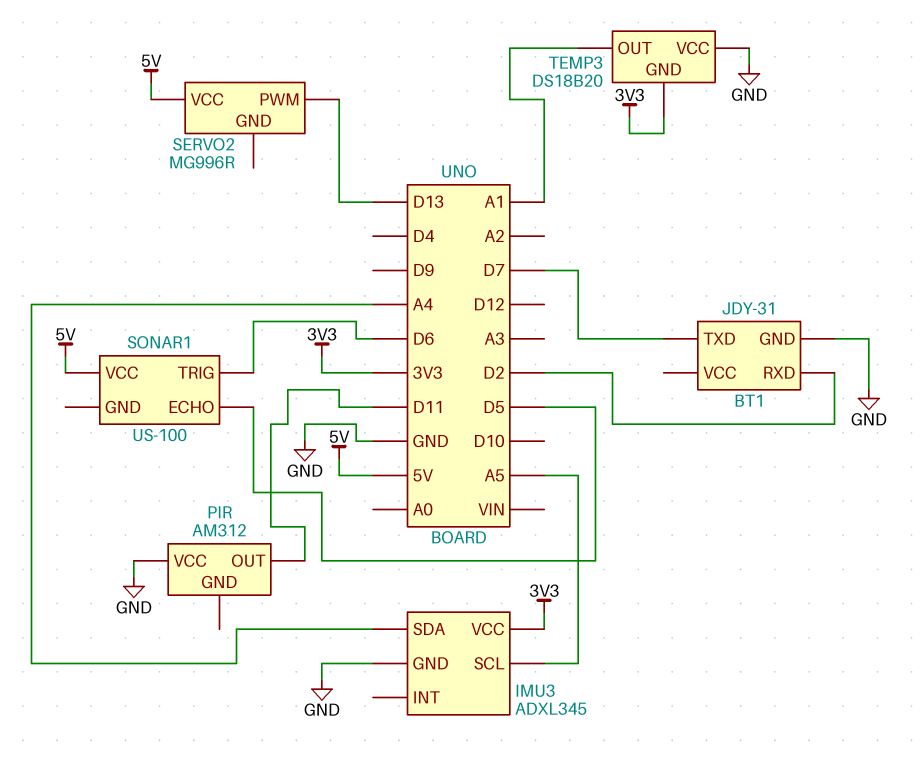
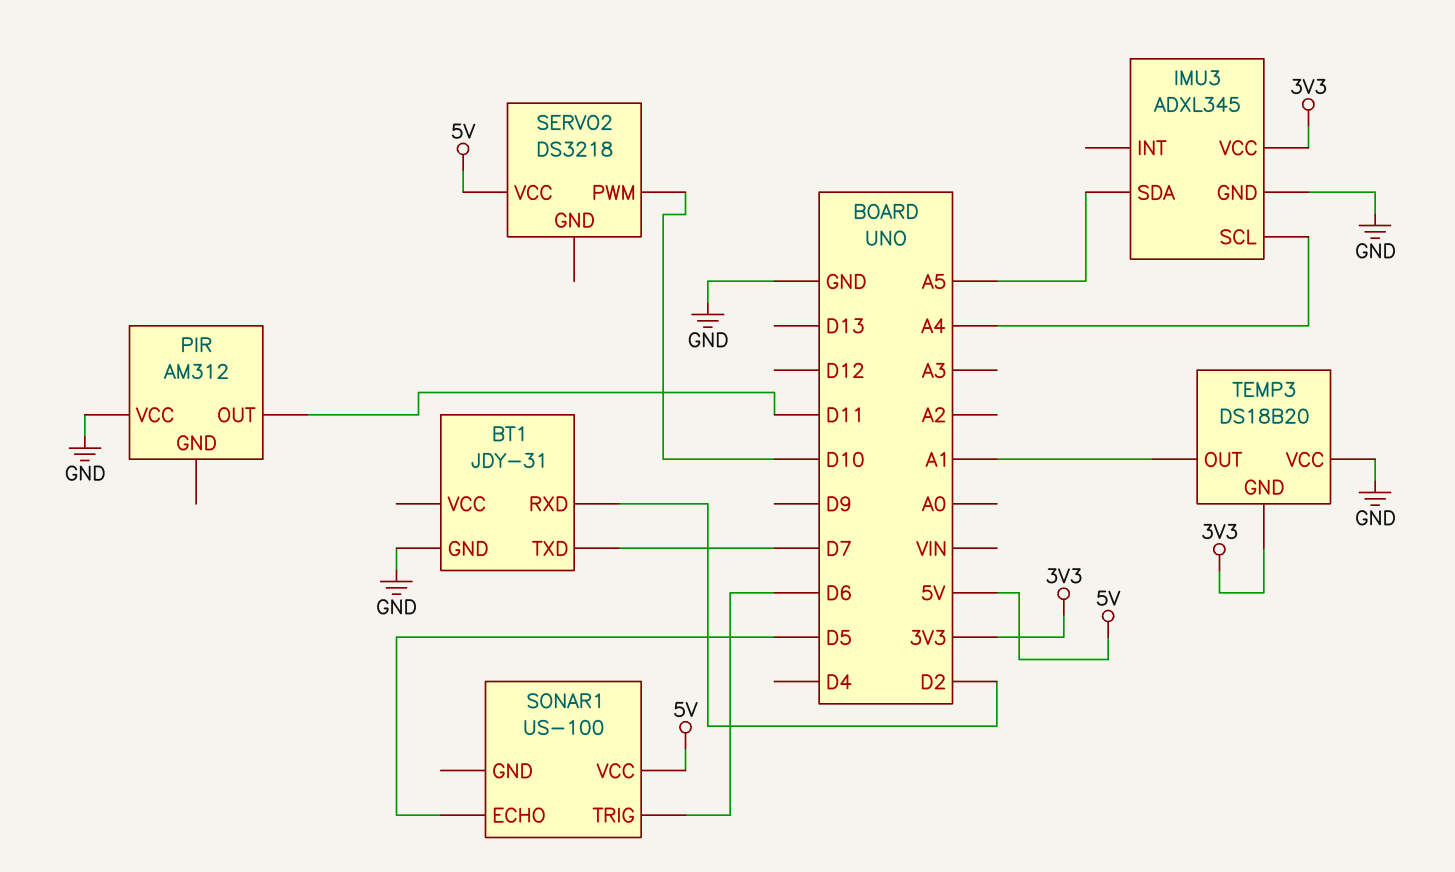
IMU3 pin SCL: A5 -> A4
IMU3 pin SDA: A4 -> A5
SERVO2: MG996R -> DS3218
SERVO2 pin PWM: D13 -> D10

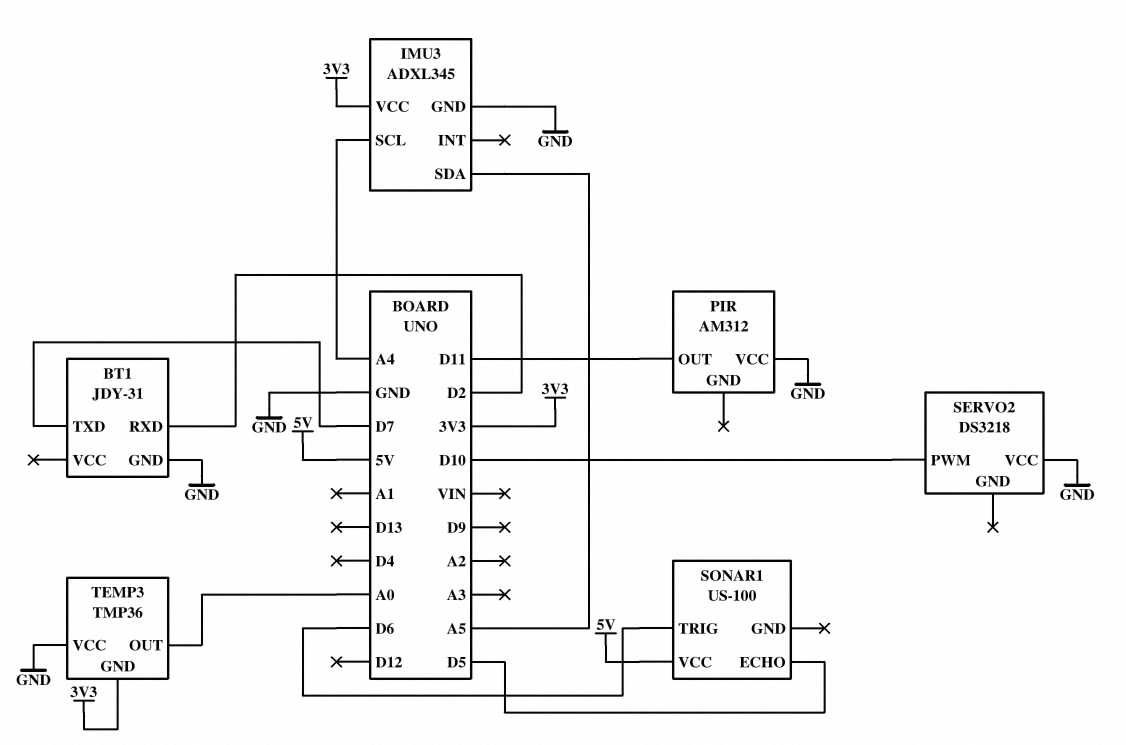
SERVO2 pin VCC: 5V -> GND
TEMP3: DS18B20 -> TMP36
TEMP3 pin OUT: A1 -> A0

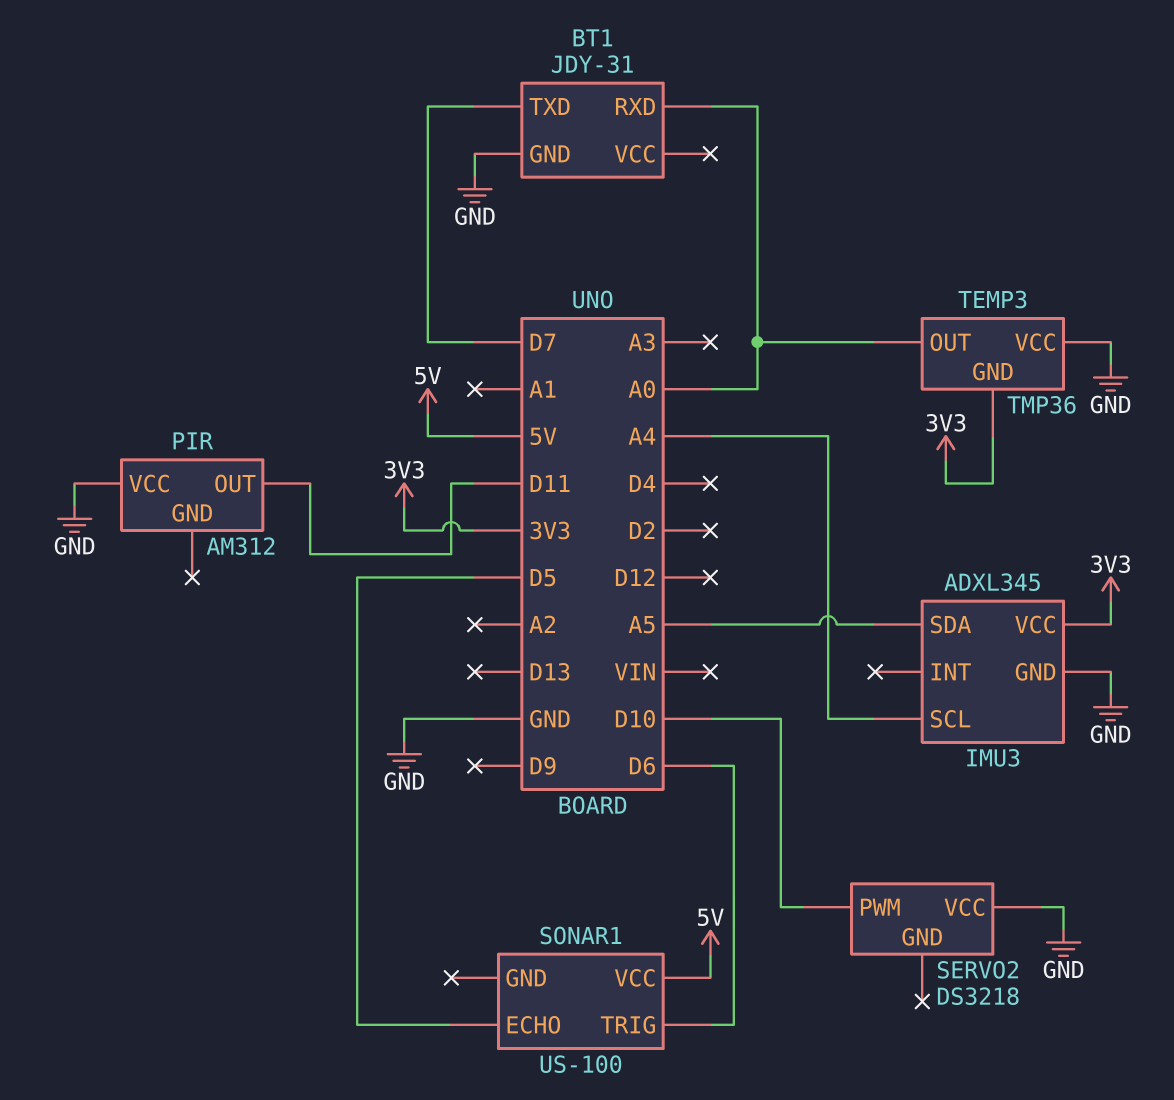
BT1 pin RXD: D2 -> A0

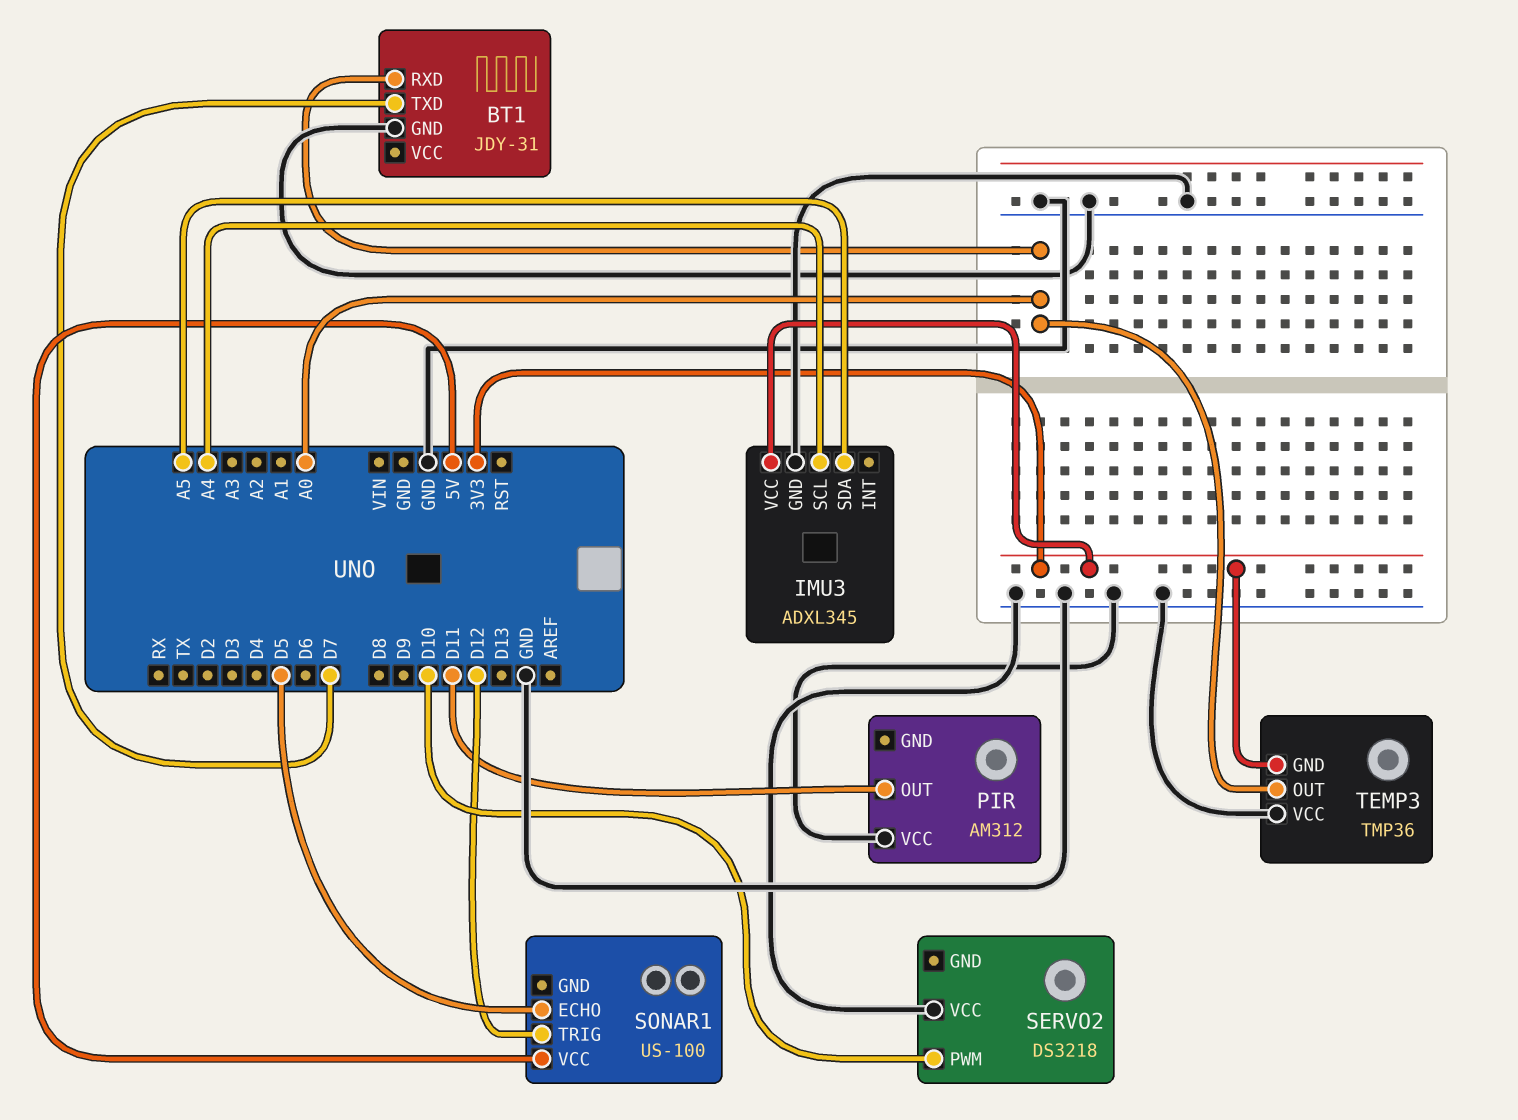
SONAR1 pin TRIG: D6 -> D12

